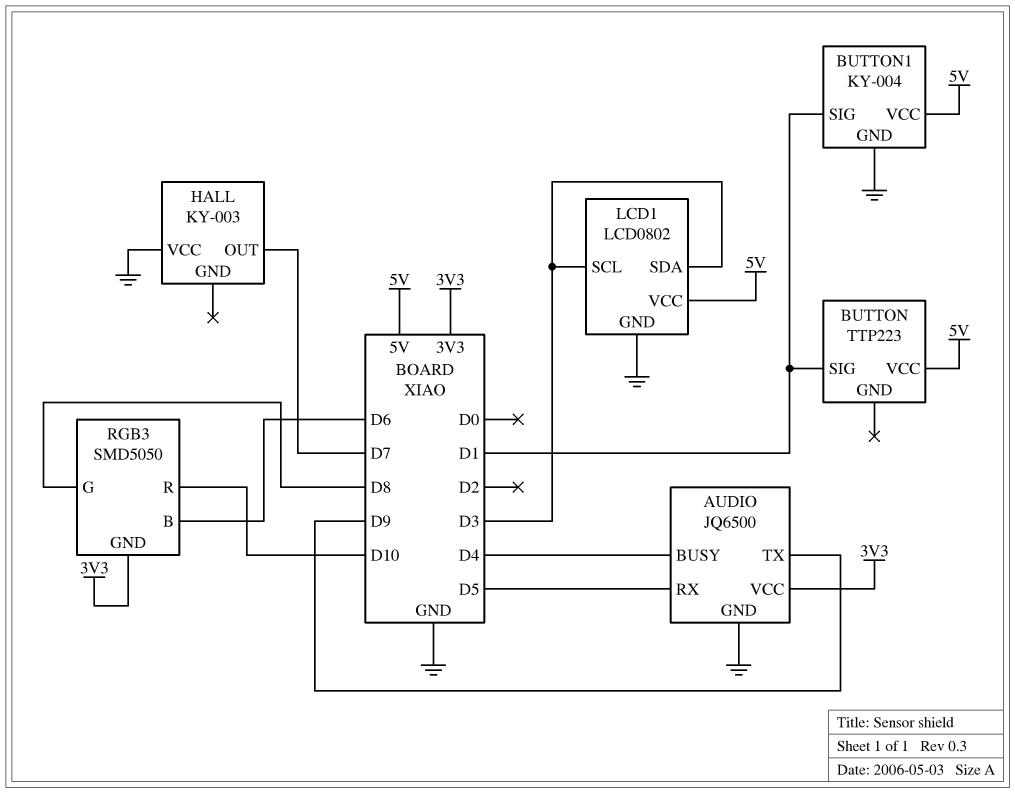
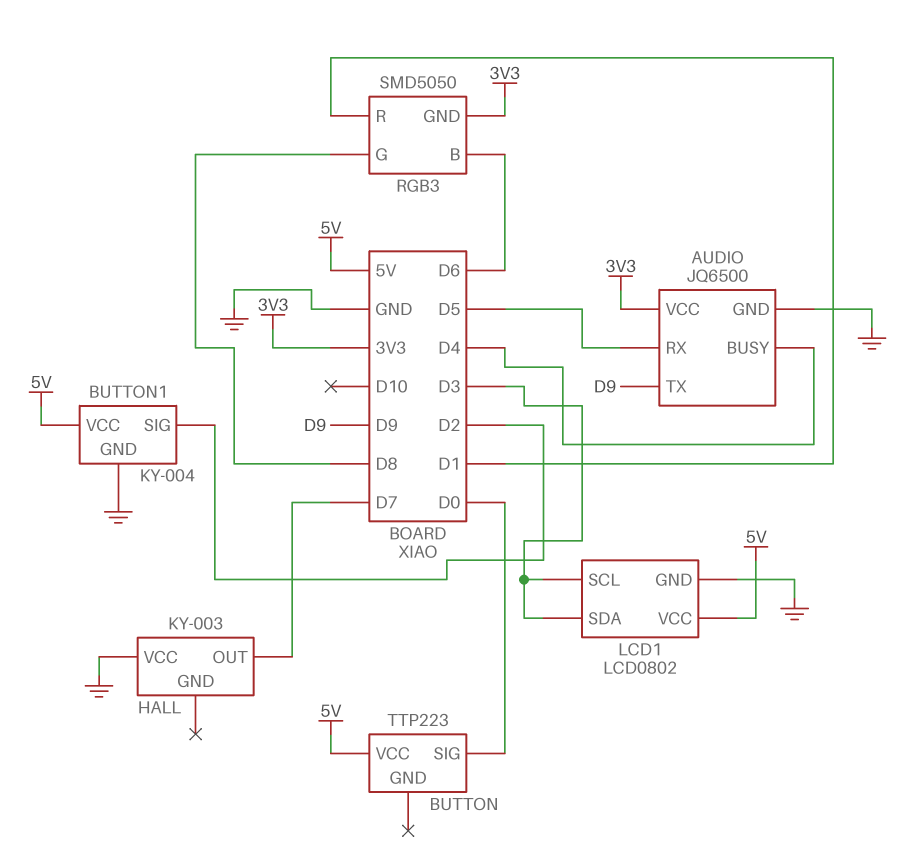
BUTTON pin SIG: D1 -> D0
BUTTON1 pin SIG: D1 -> D2
RGB3 pin R: D10 -> D1

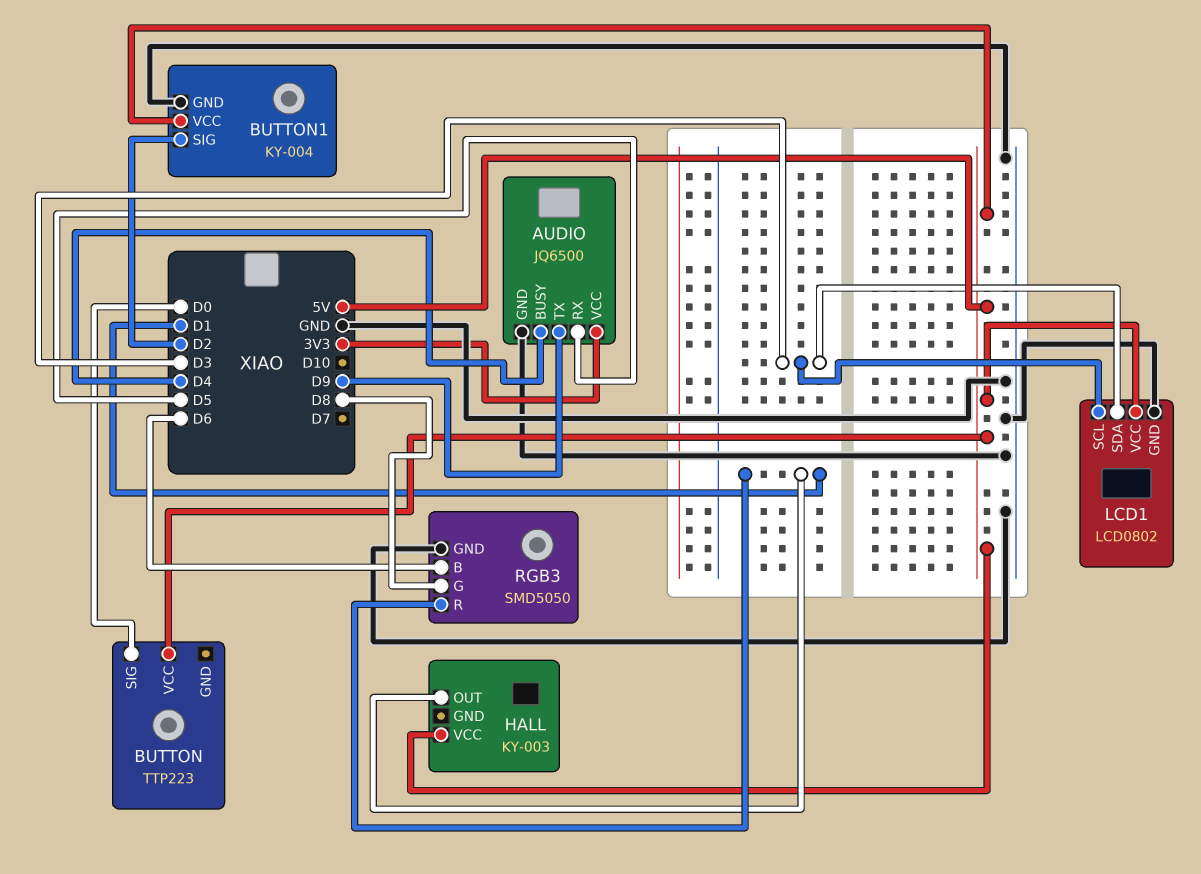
HALL pin OUT: D7 -> D1
HALL pin VCC: GND -> 5V
RGB3 pin GND: 3V3 -> GND

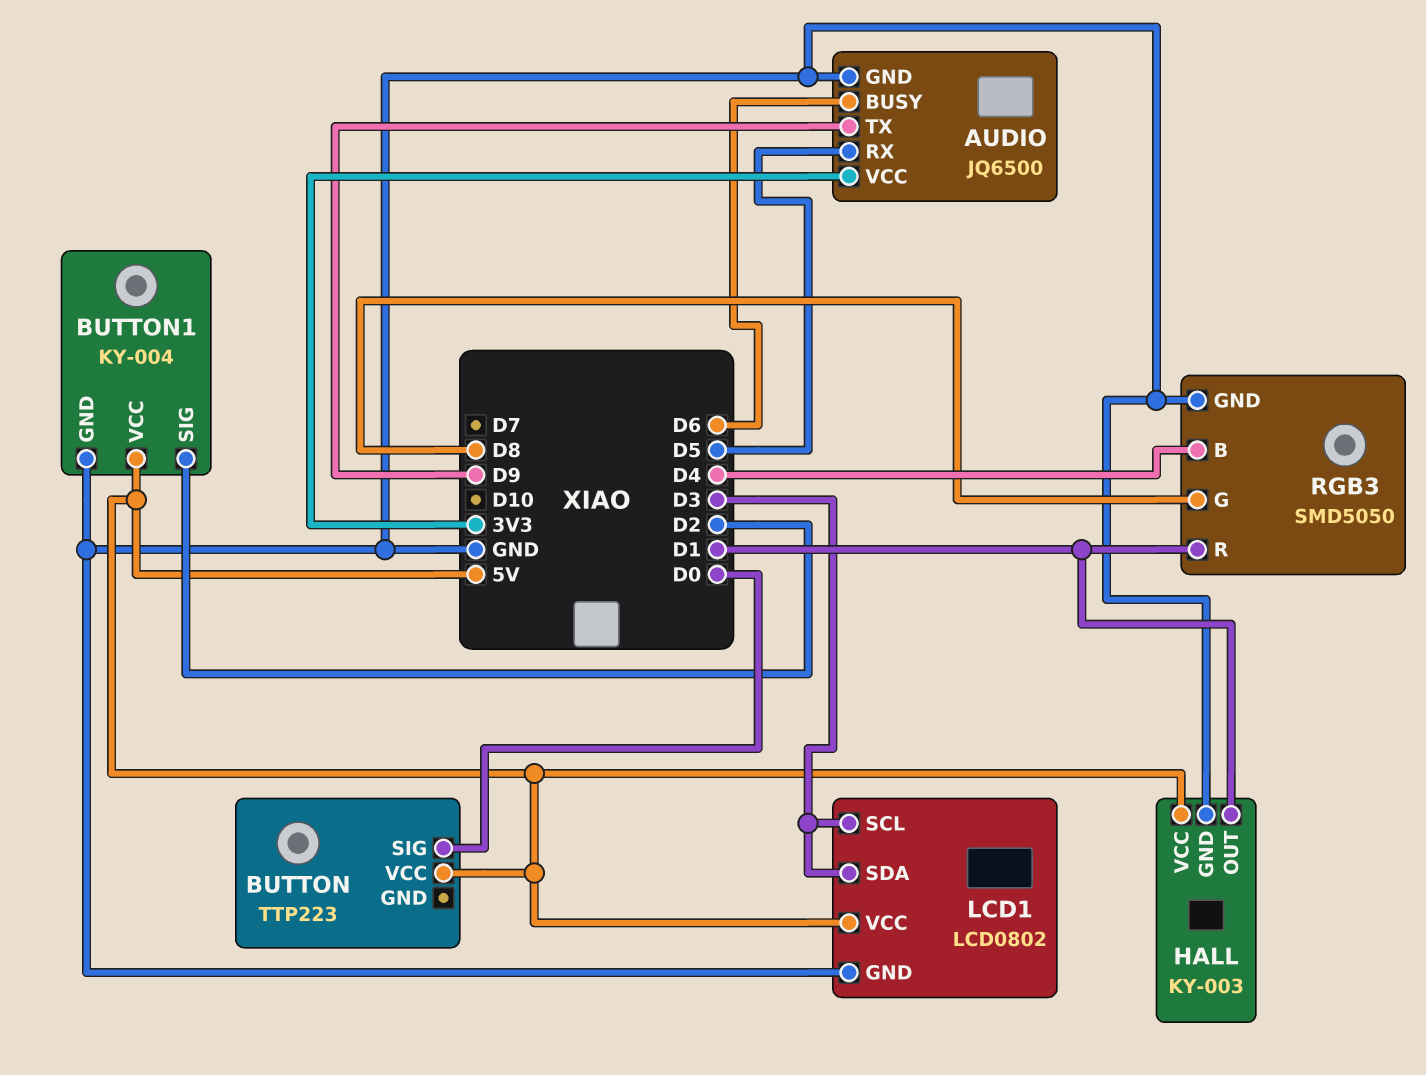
AUDIO pin BUSY: D4 -> D6
HALL pin GND: none -> GND
RGB3 pin B: D6 -> D4

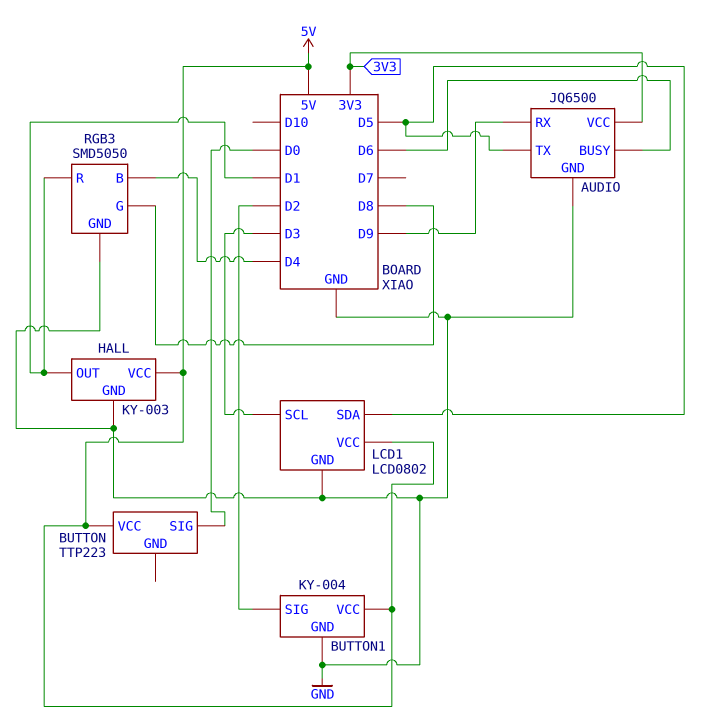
AUDIO pin RX: D5 -> D9
AUDIO pin TX: D9 -> D5
LCD1 pin SDA: D3 -> D5

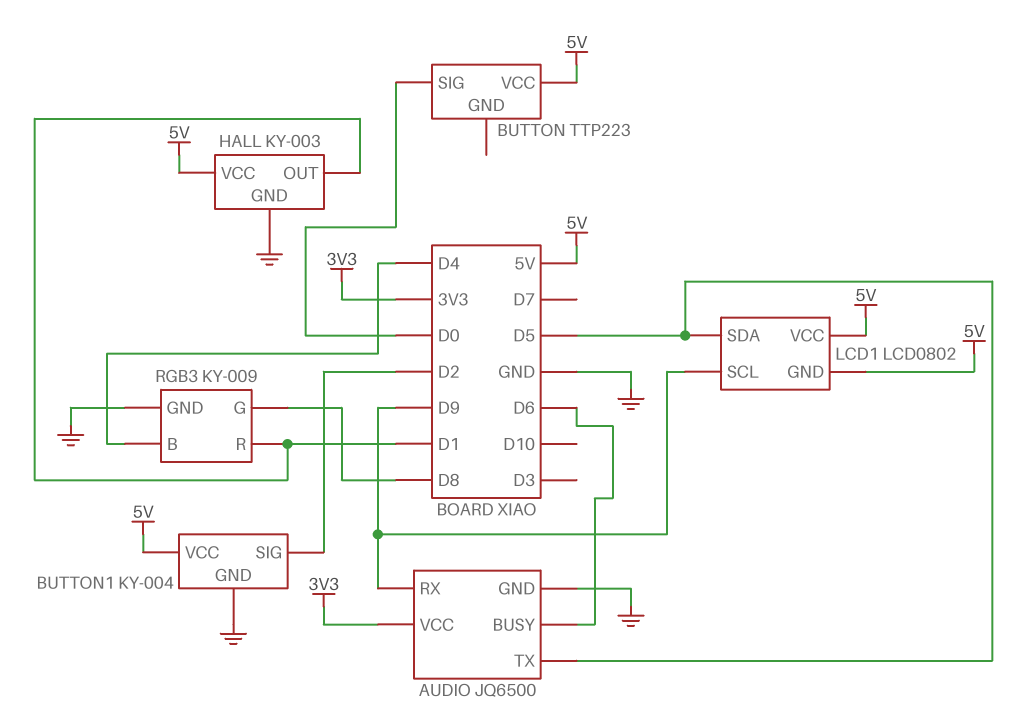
LCD1 pin GND: GND -> 5V
LCD1 pin SCL: D3 -> D9
RGB3: SMD5050 -> KY-009

